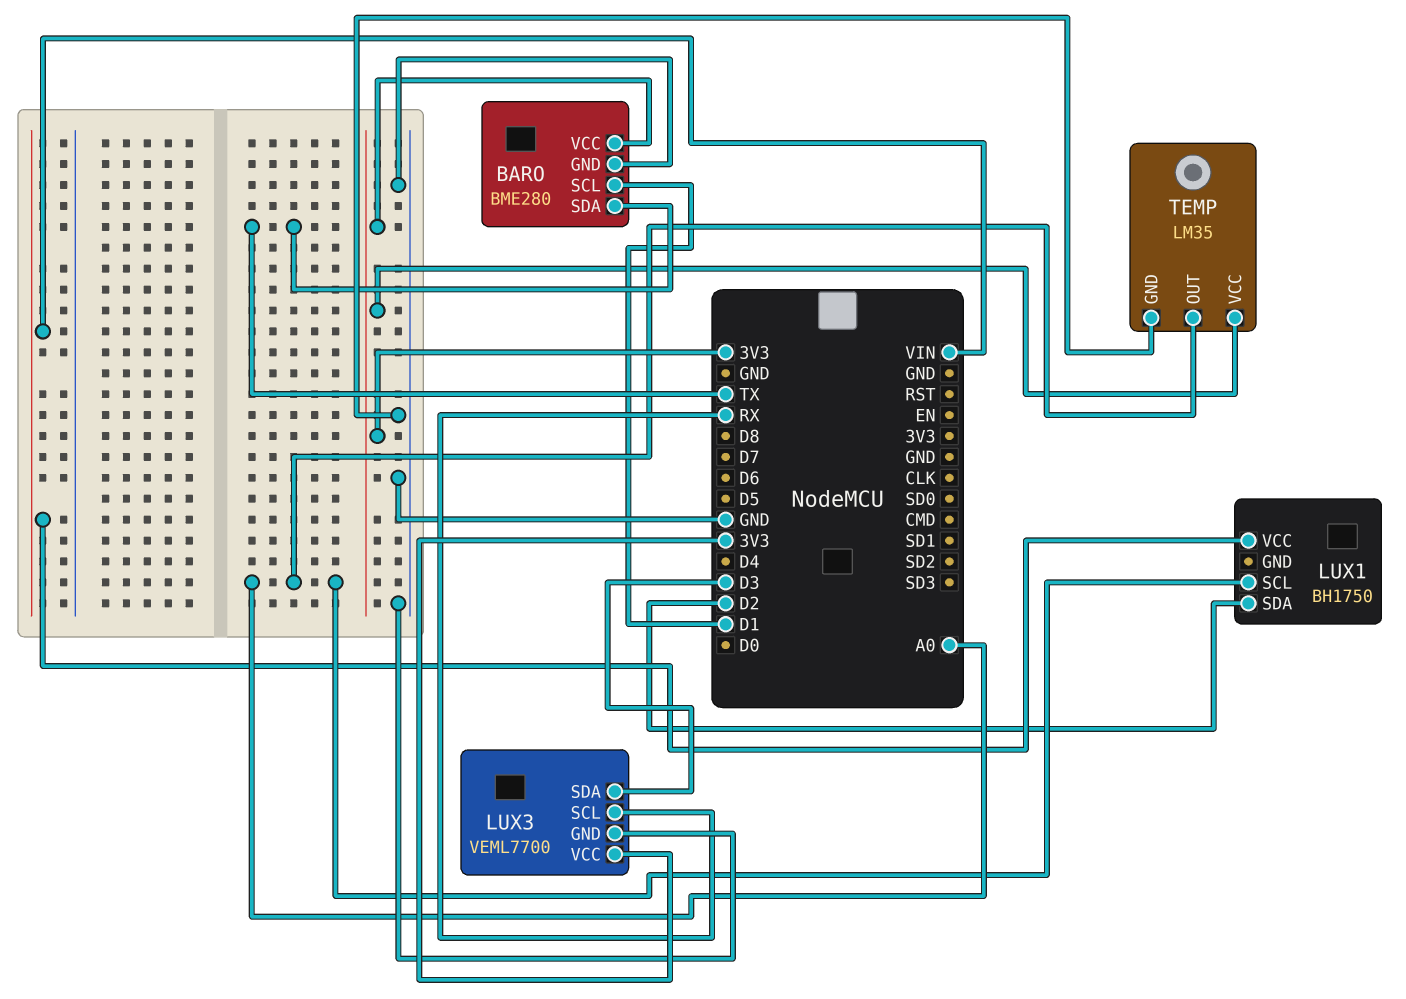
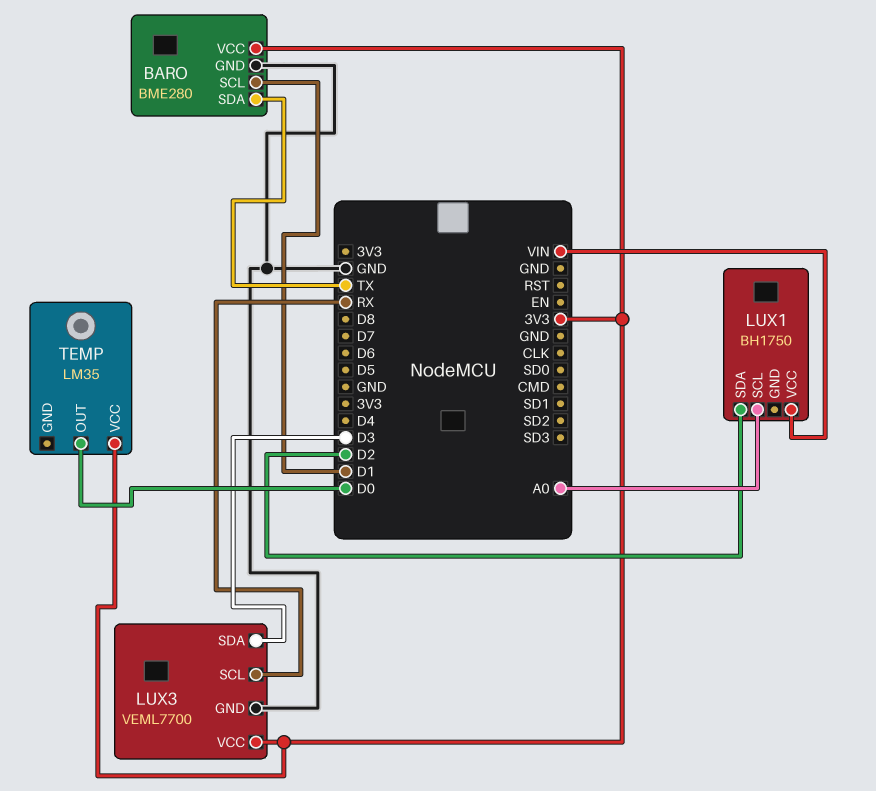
TEMP pin GND: GND -> none
TEMP pin OUT: A0 -> D0

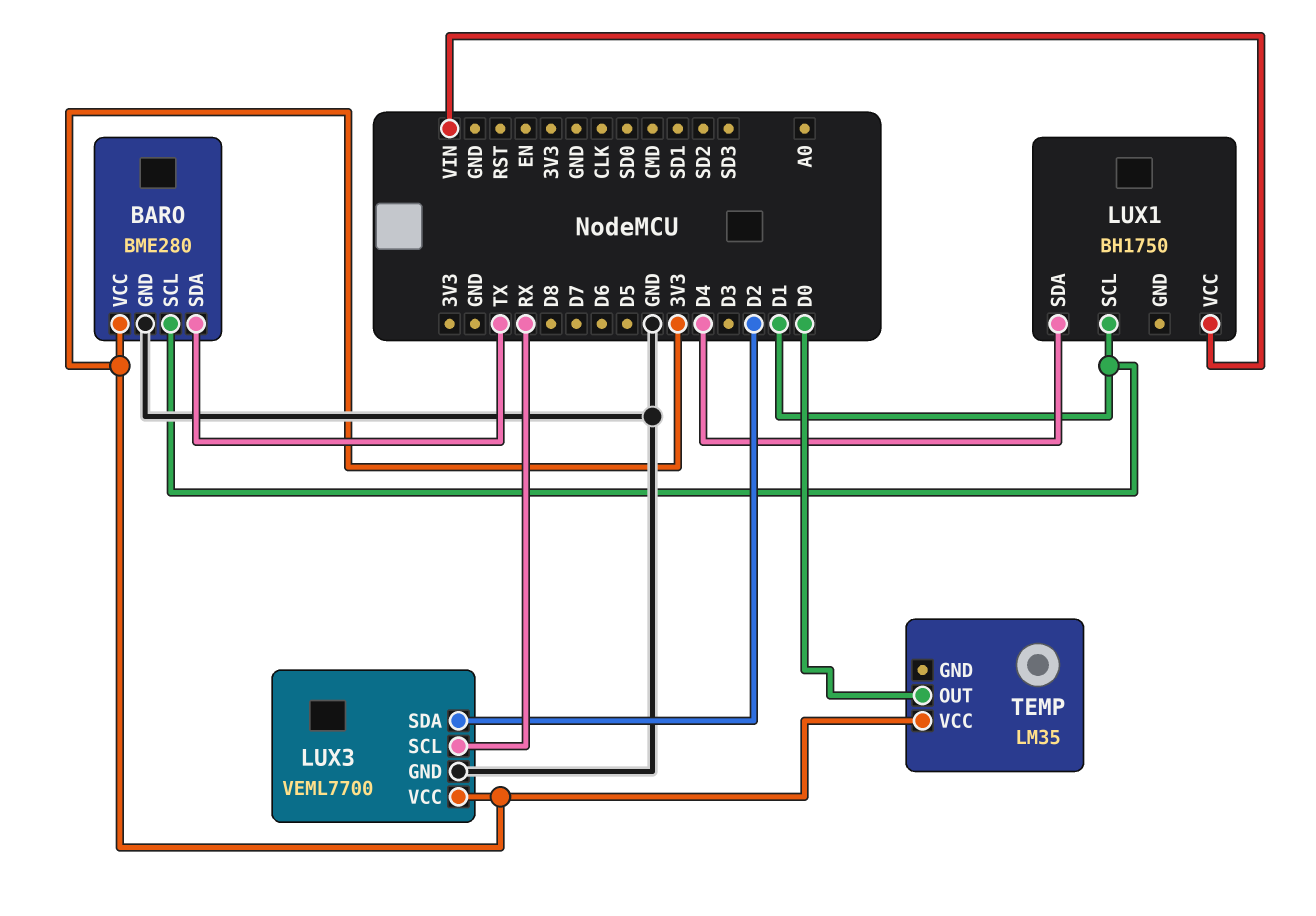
LUX1 pin SCL: A0 -> D1
LUX1 pin SDA: D2 -> D4
LUX3 pin SDA: D3 -> D2

